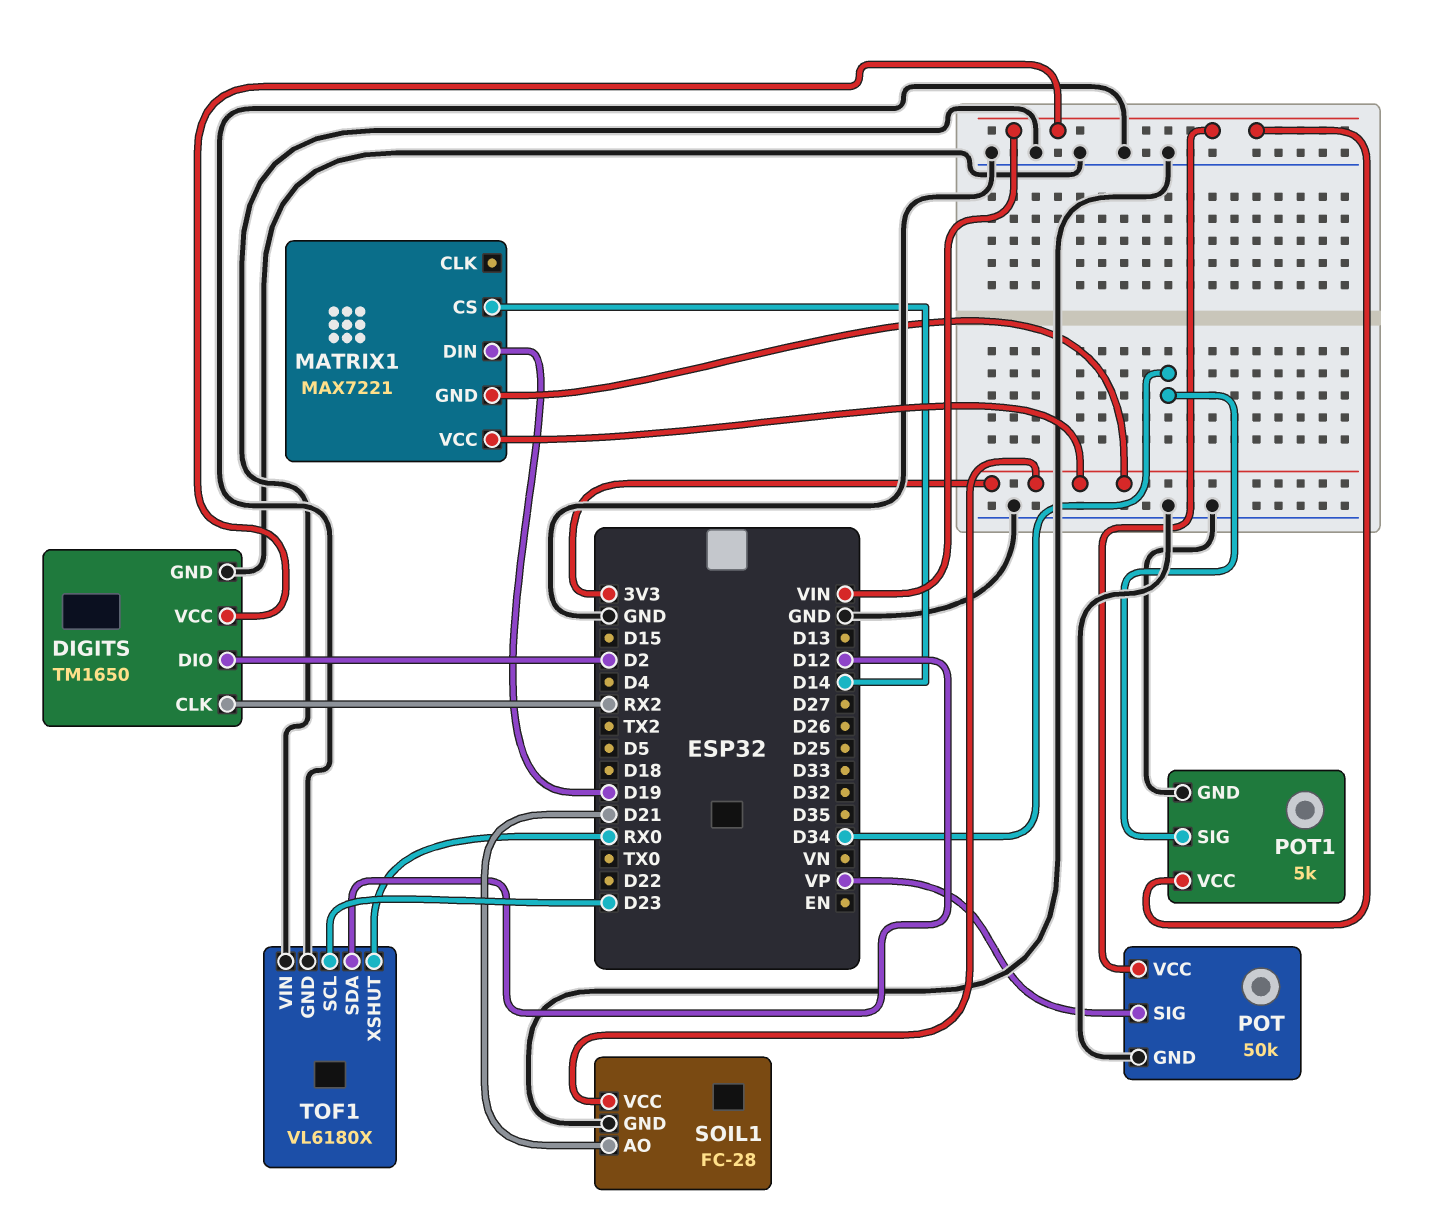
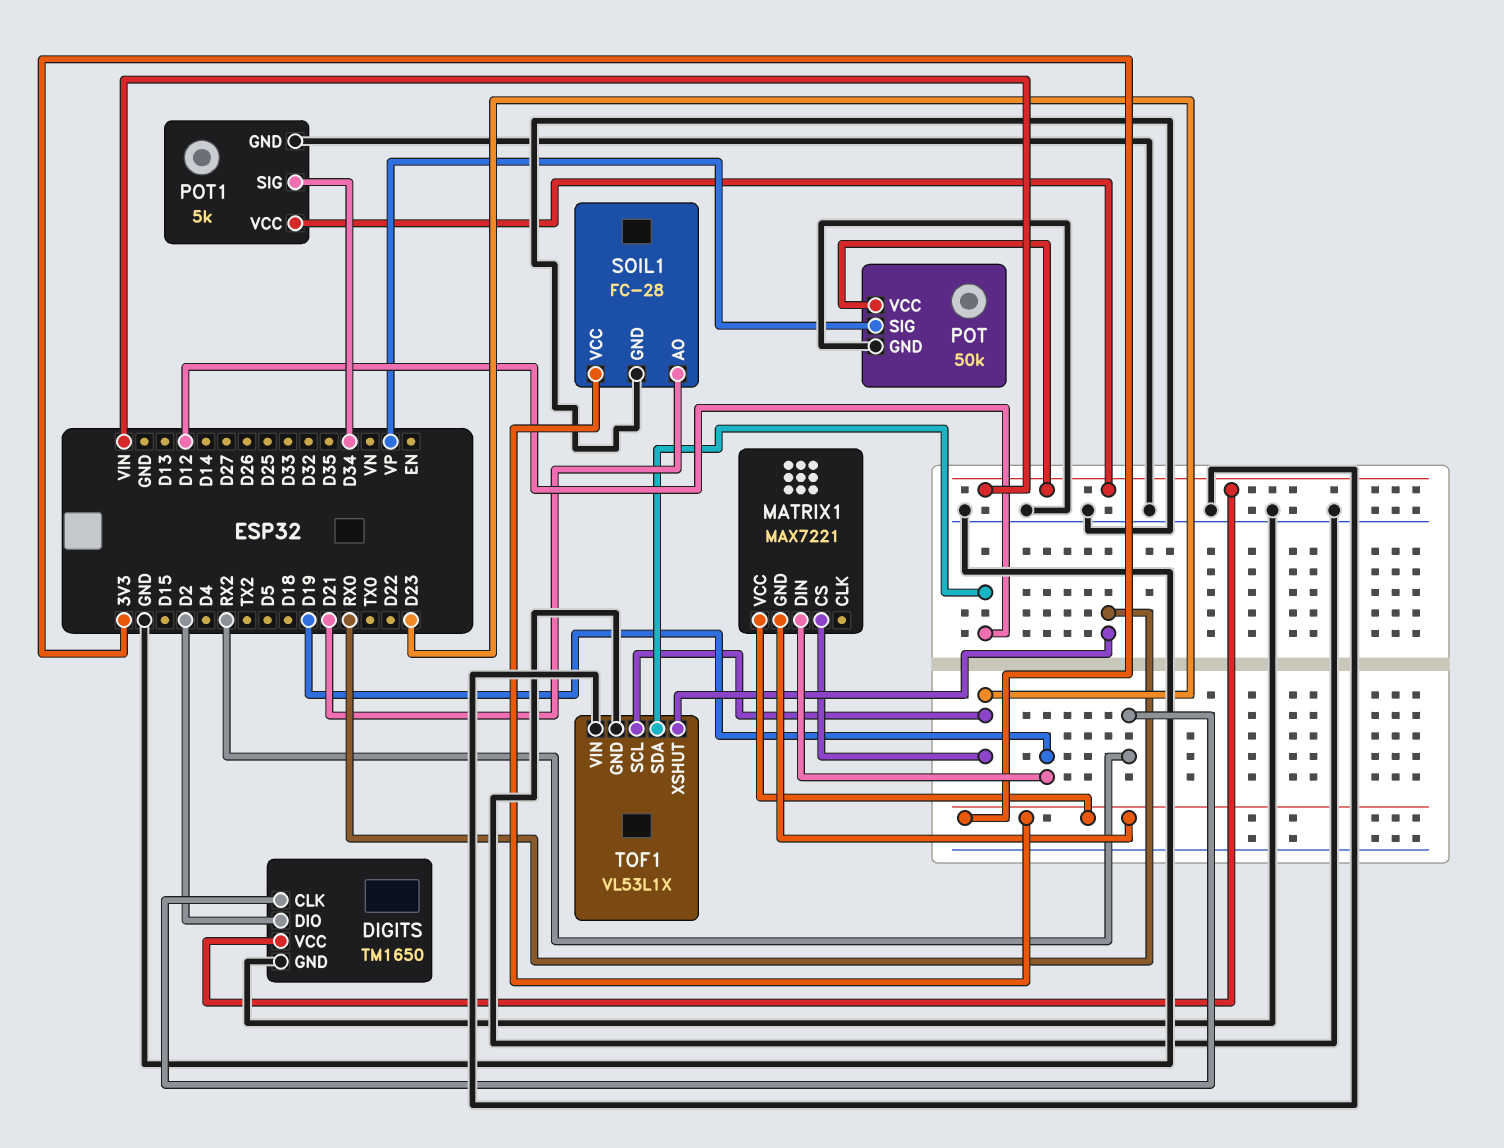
MATRIX1 pin CS: D14 -> D23
TOF1: VL6180X -> VL53L1X

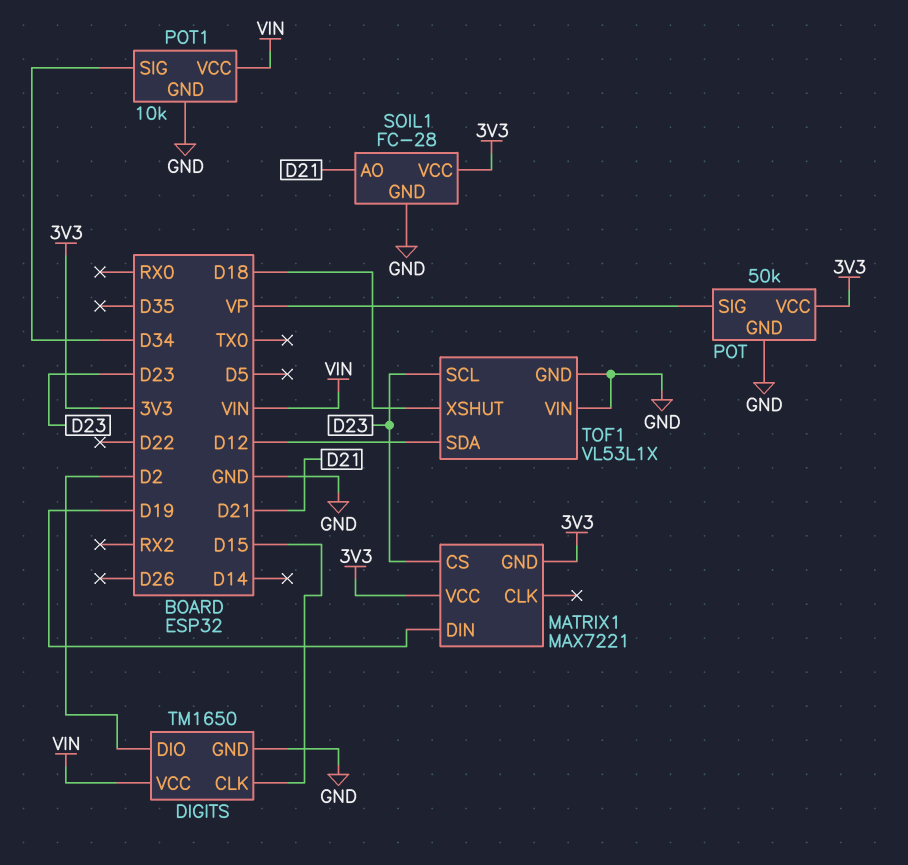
DIGITS pin CLK: RX2 -> D15
POT pin VCC: VIN -> 3V3
POT1: 5k -> 10k
TOF1 pin XSHUT: RX0 -> D18

